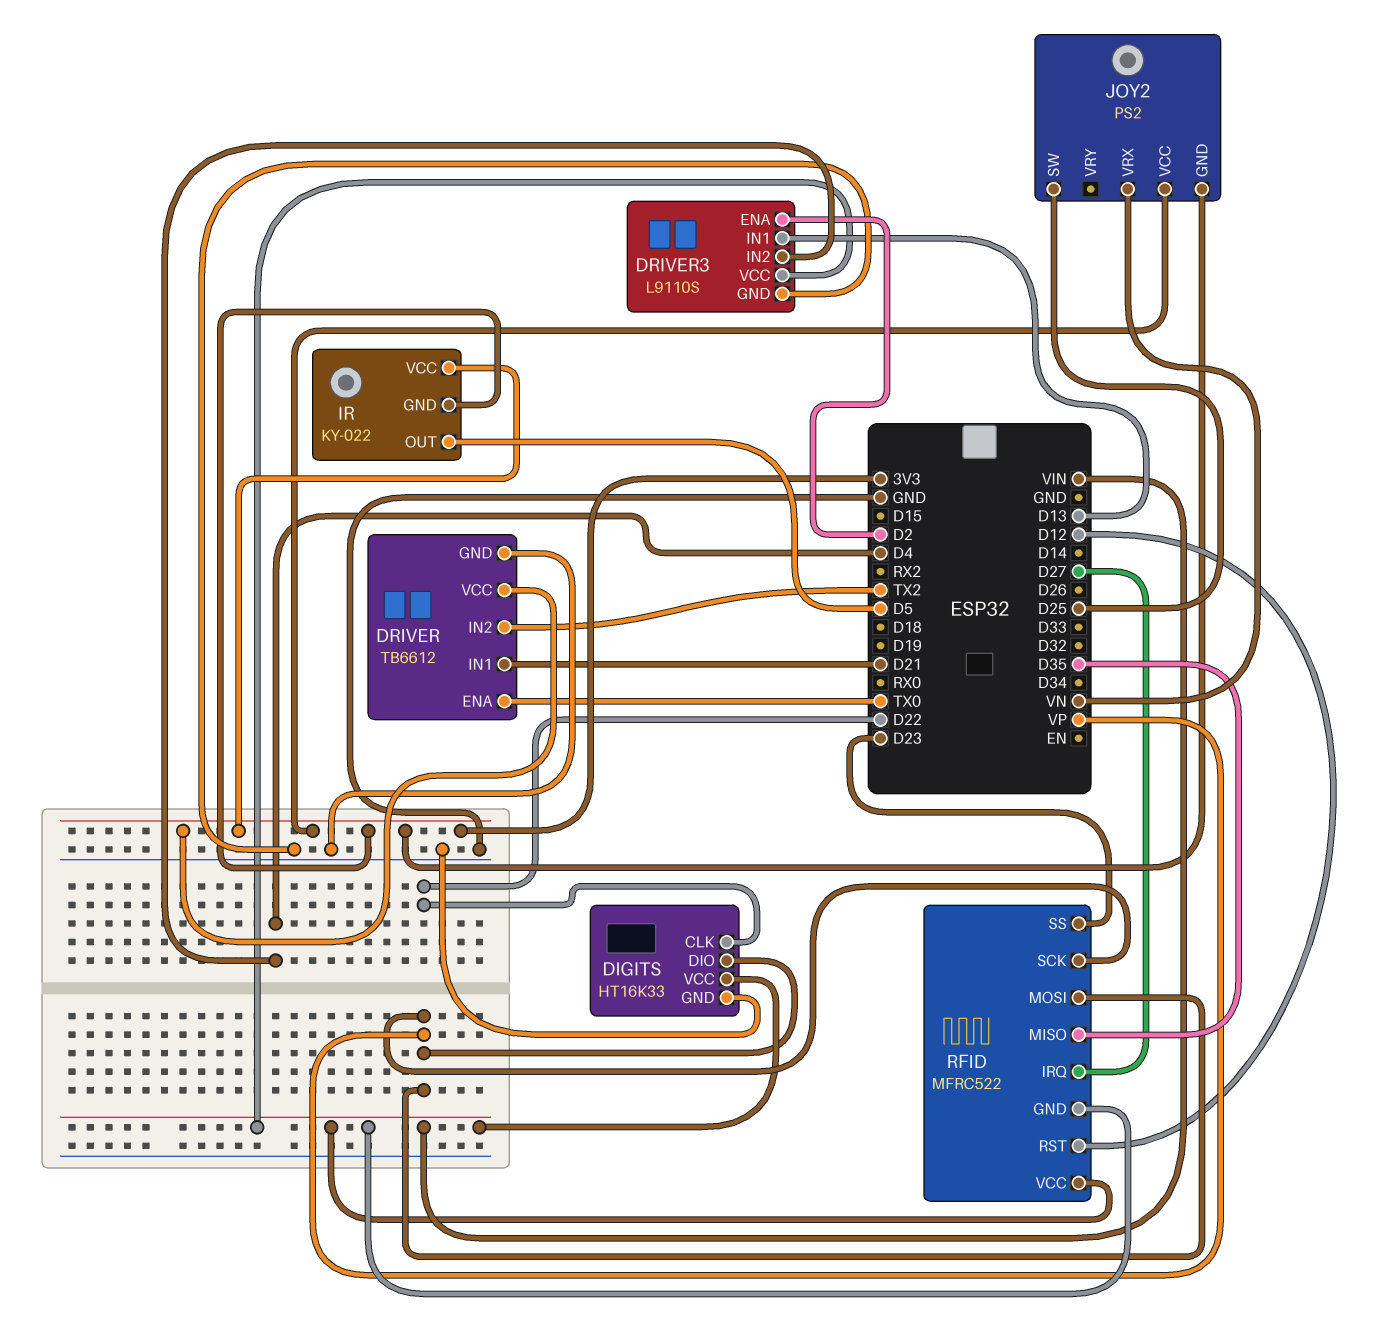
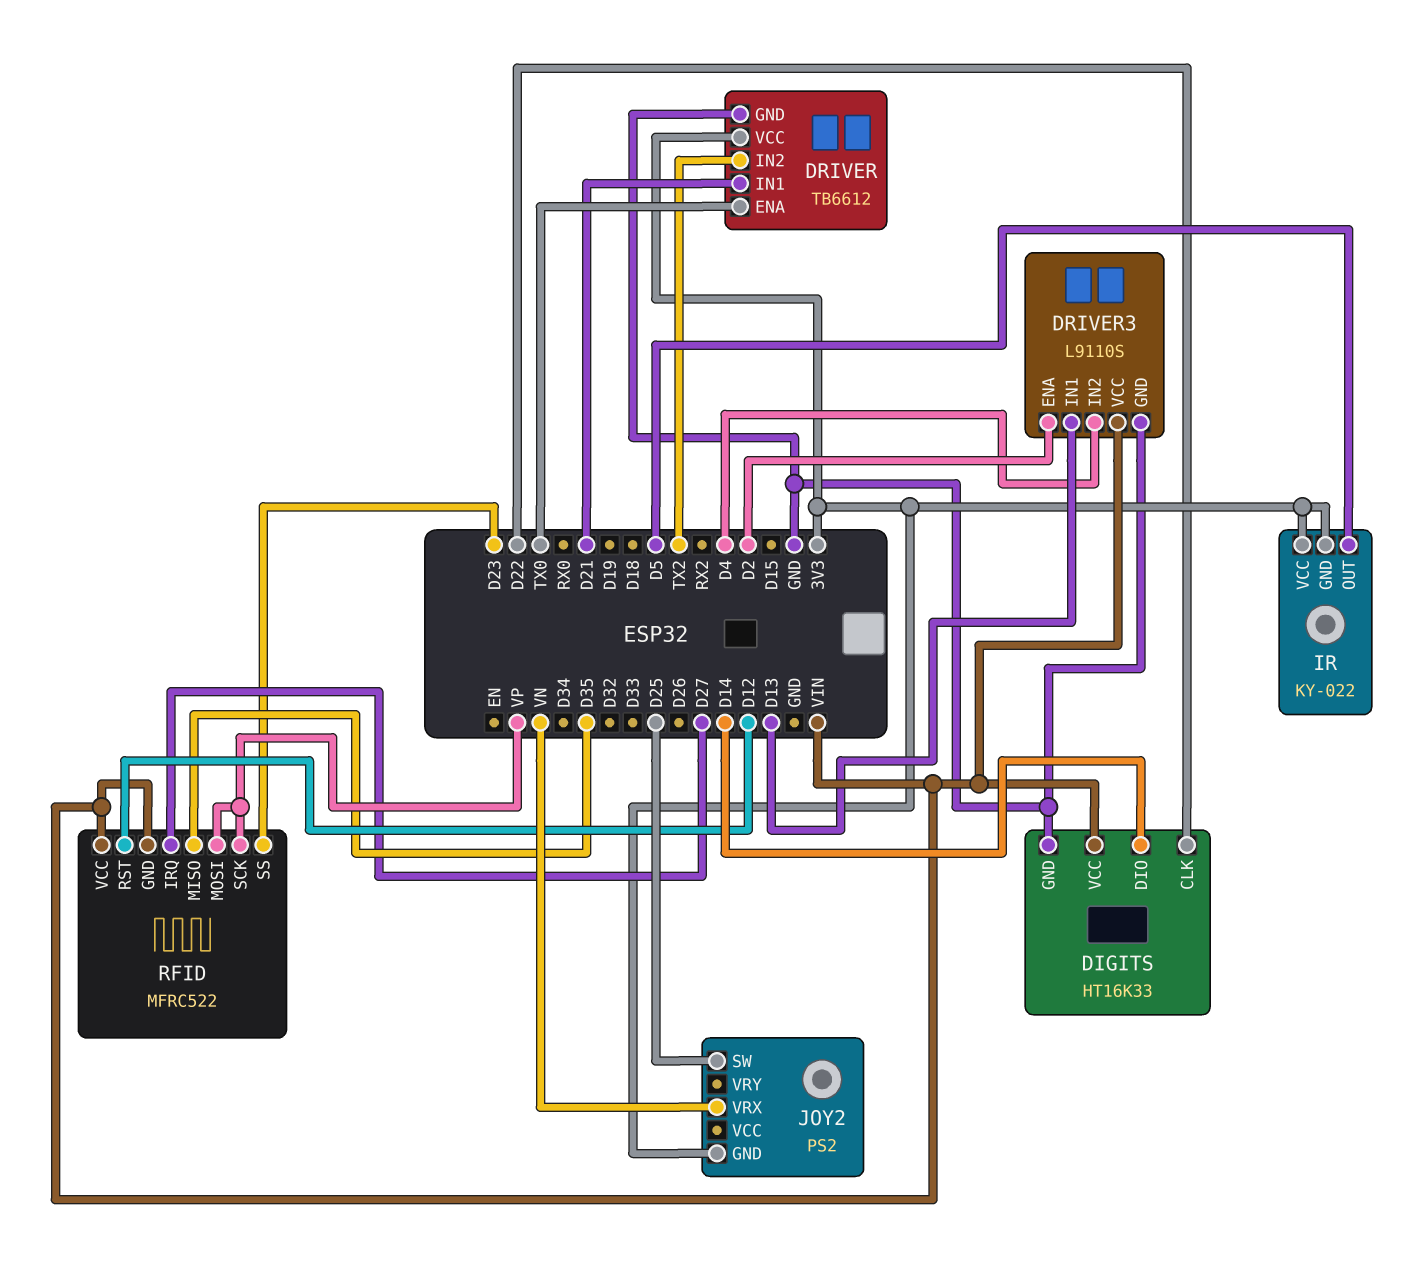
DIGITS pin DIO: VP -> D14
JOY2 pin VCC: 3V3 -> none

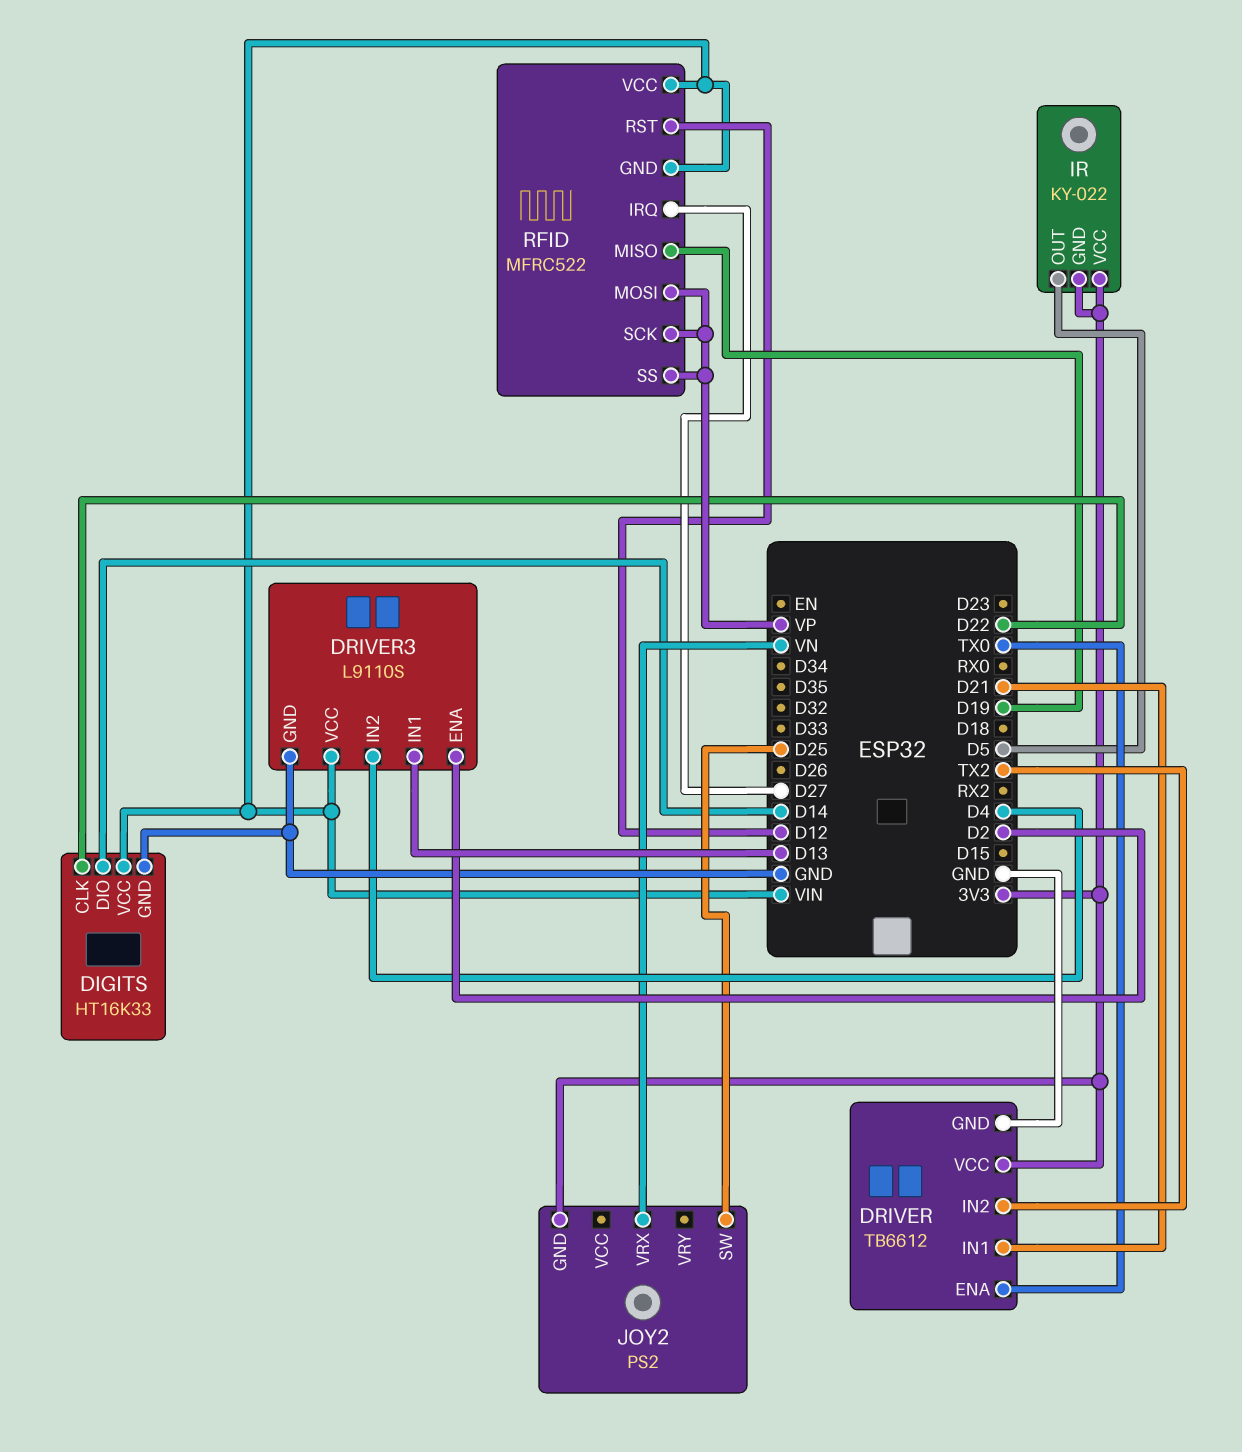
RFID pin MISO: D35 -> D19
RFID pin SS: D23 -> VP

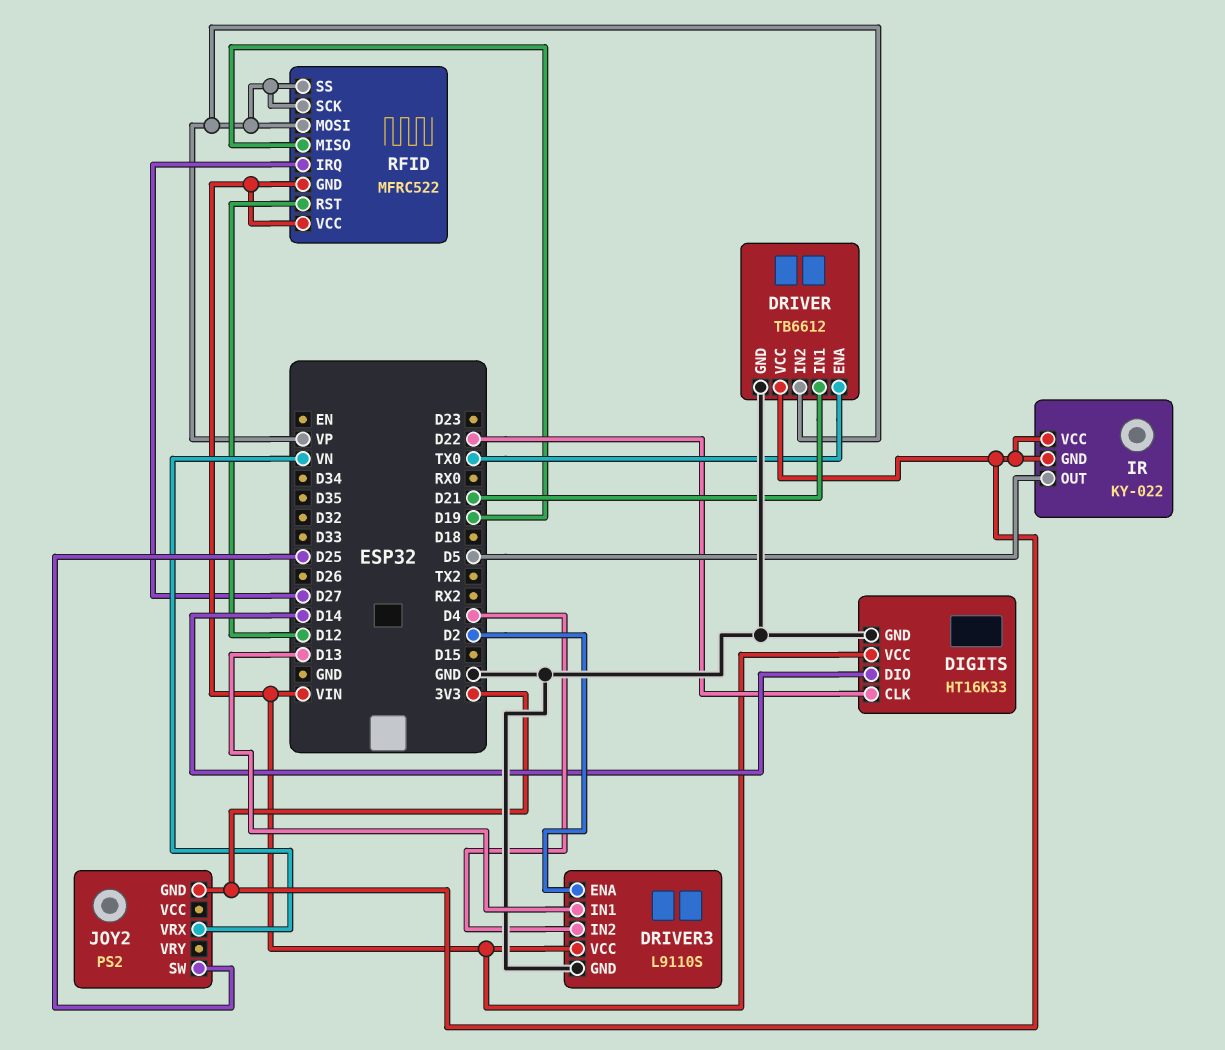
DRIVER pin IN2: TX2 -> VP

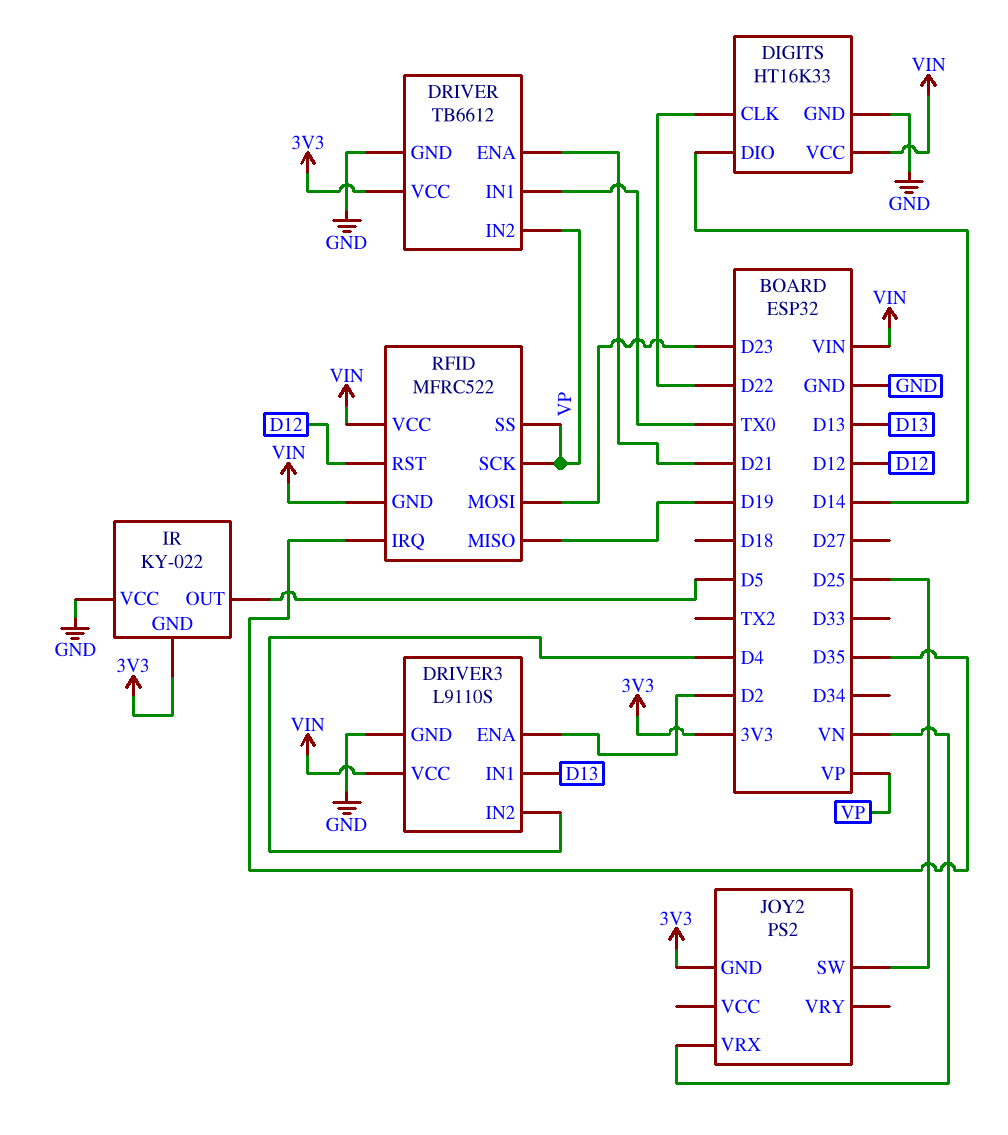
DRIVER pin ENA: TX0 -> D21
DRIVER pin IN1: D21 -> TX0
IR pin VCC: 3V3 -> GND
RFID pin IRQ: D27 -> D35
RFID pin MOSI: VP -> D23

